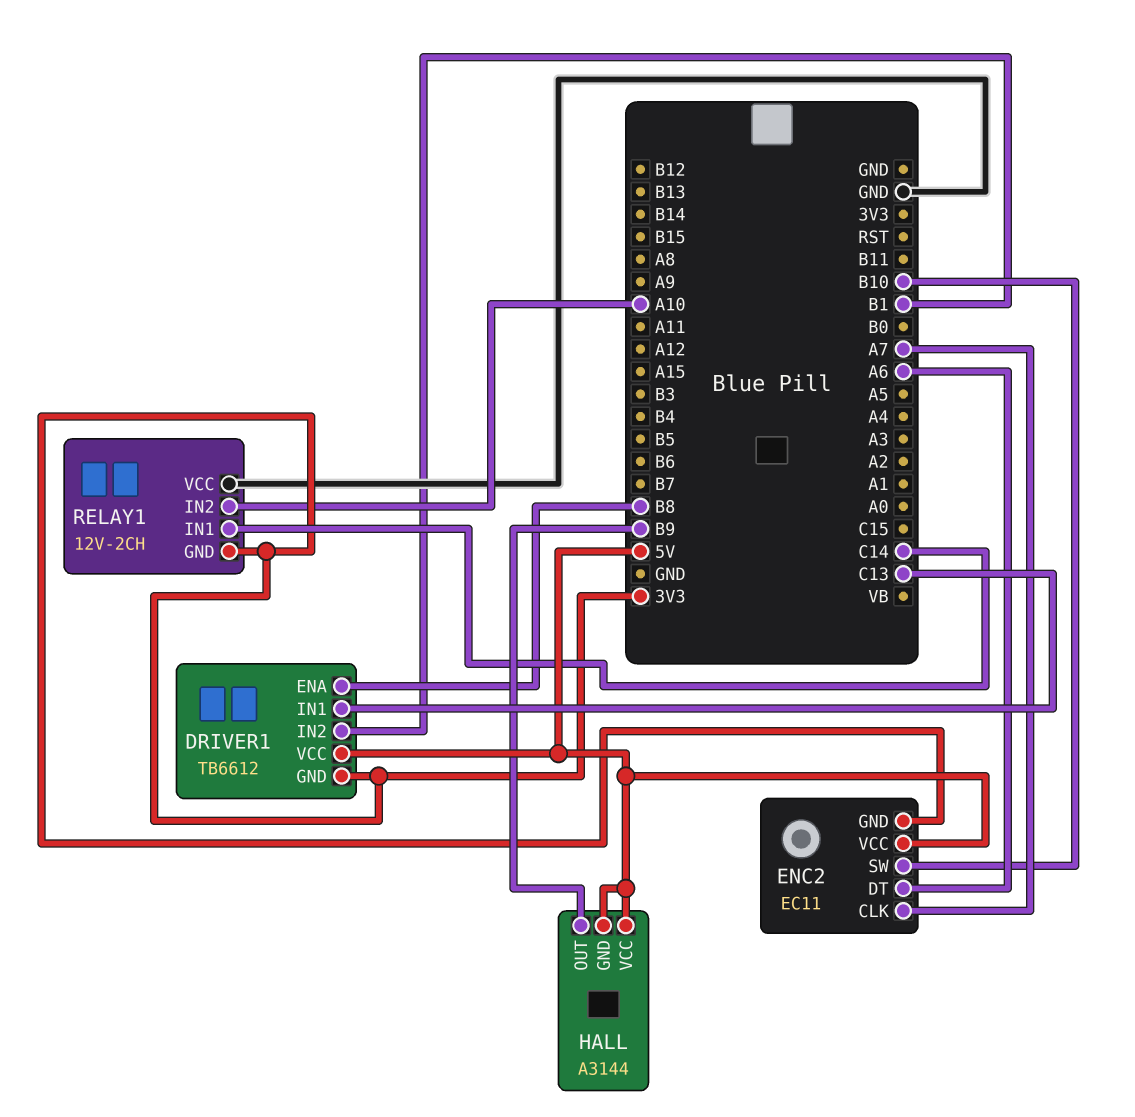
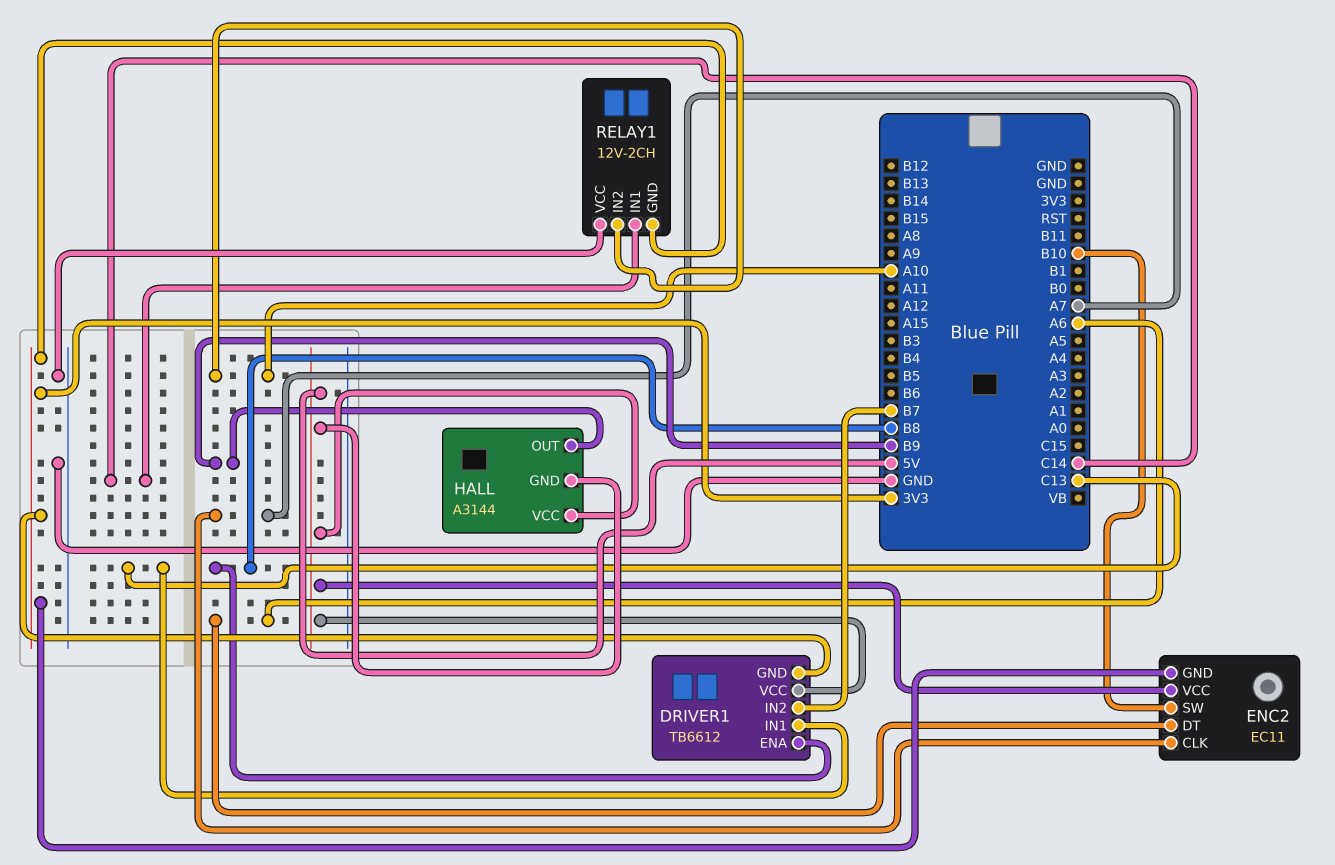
DRIVER1 pin IN2: B1 -> B7

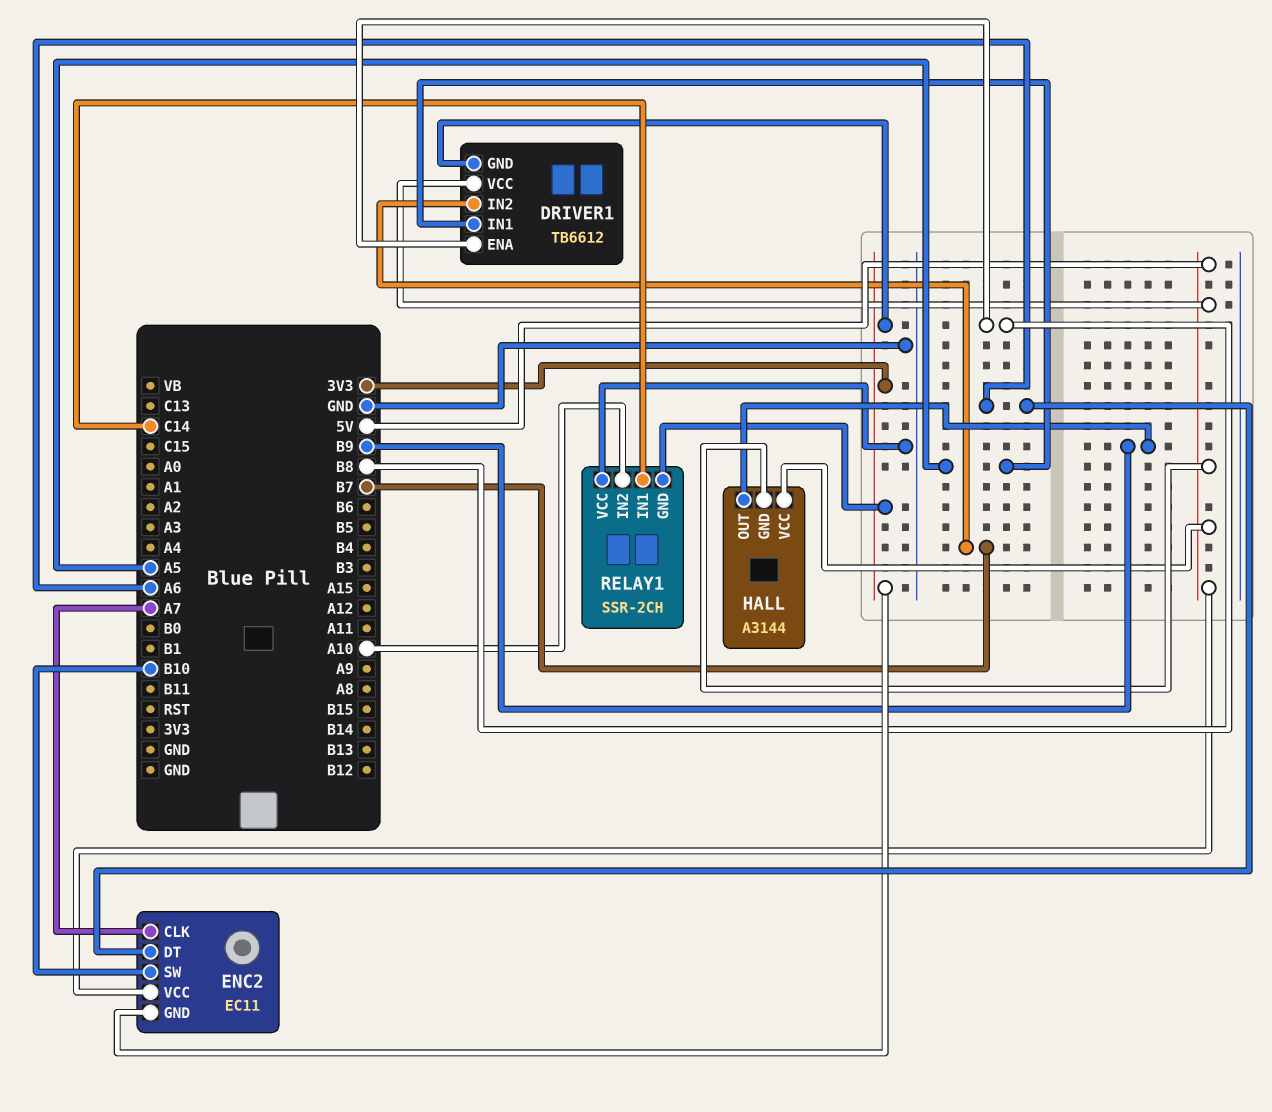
DRIVER1 pin IN1: C13 -> A5
RELAY1: 12V-2CH -> SSR-2CH

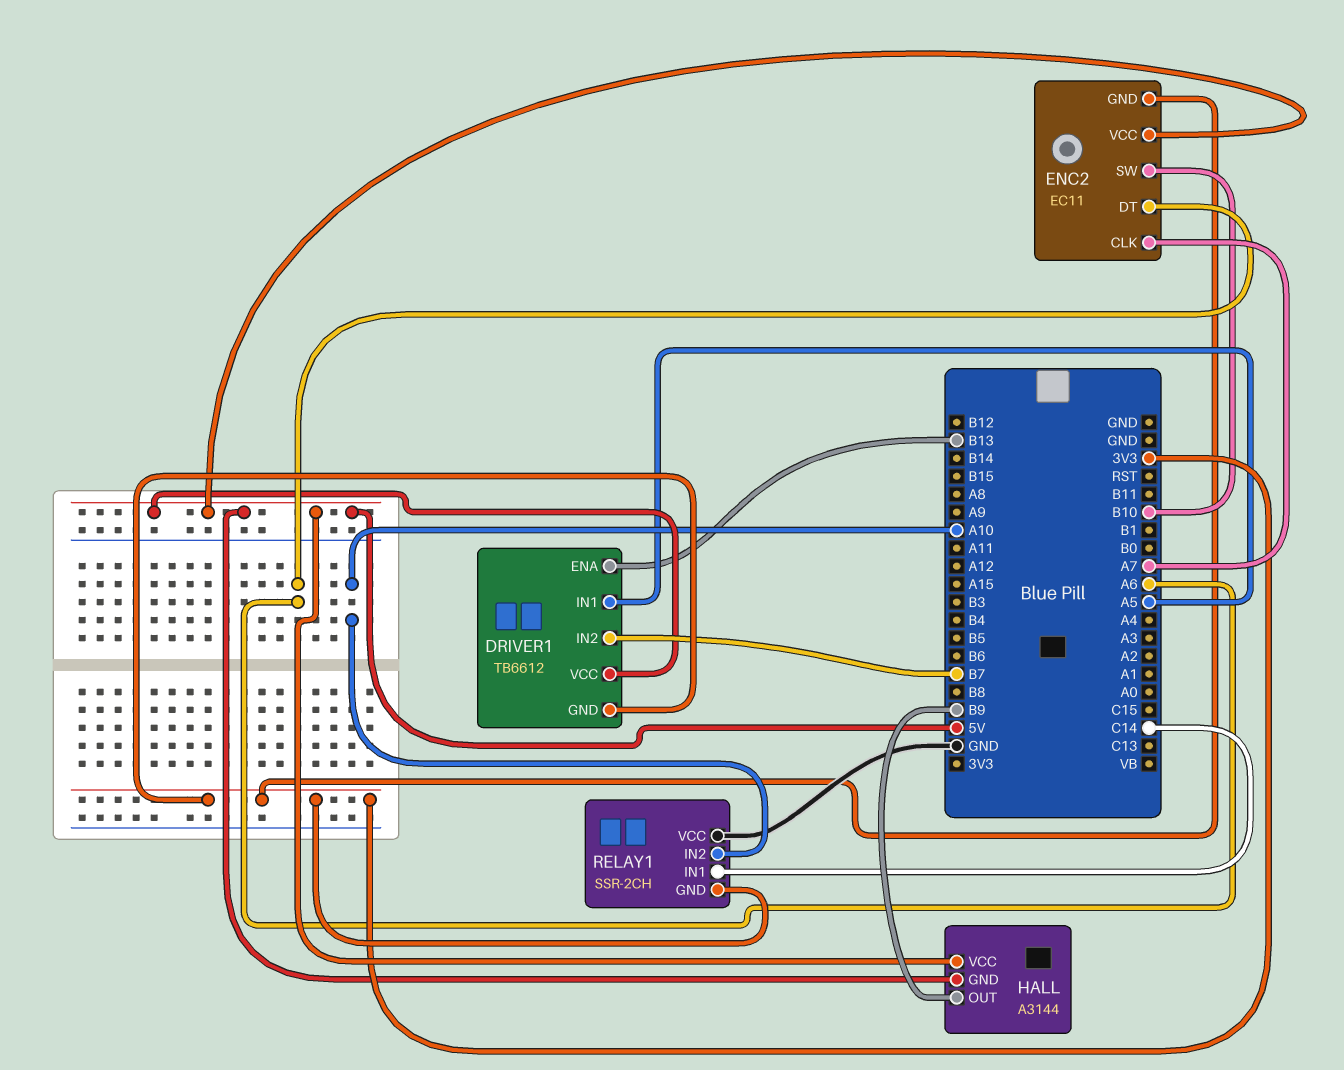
DRIVER1 pin ENA: B8 -> B13

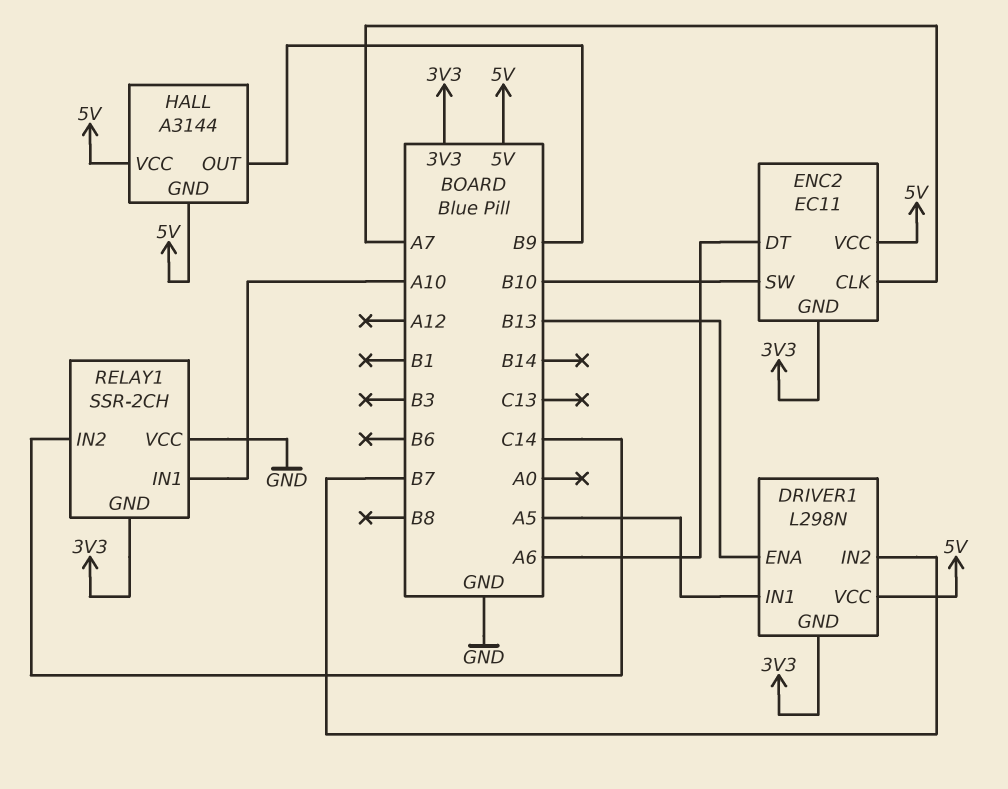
DRIVER1: TB6612 -> L298N
RELAY1 pin IN1: C14 -> A10
RELAY1 pin IN2: A10 -> C14

